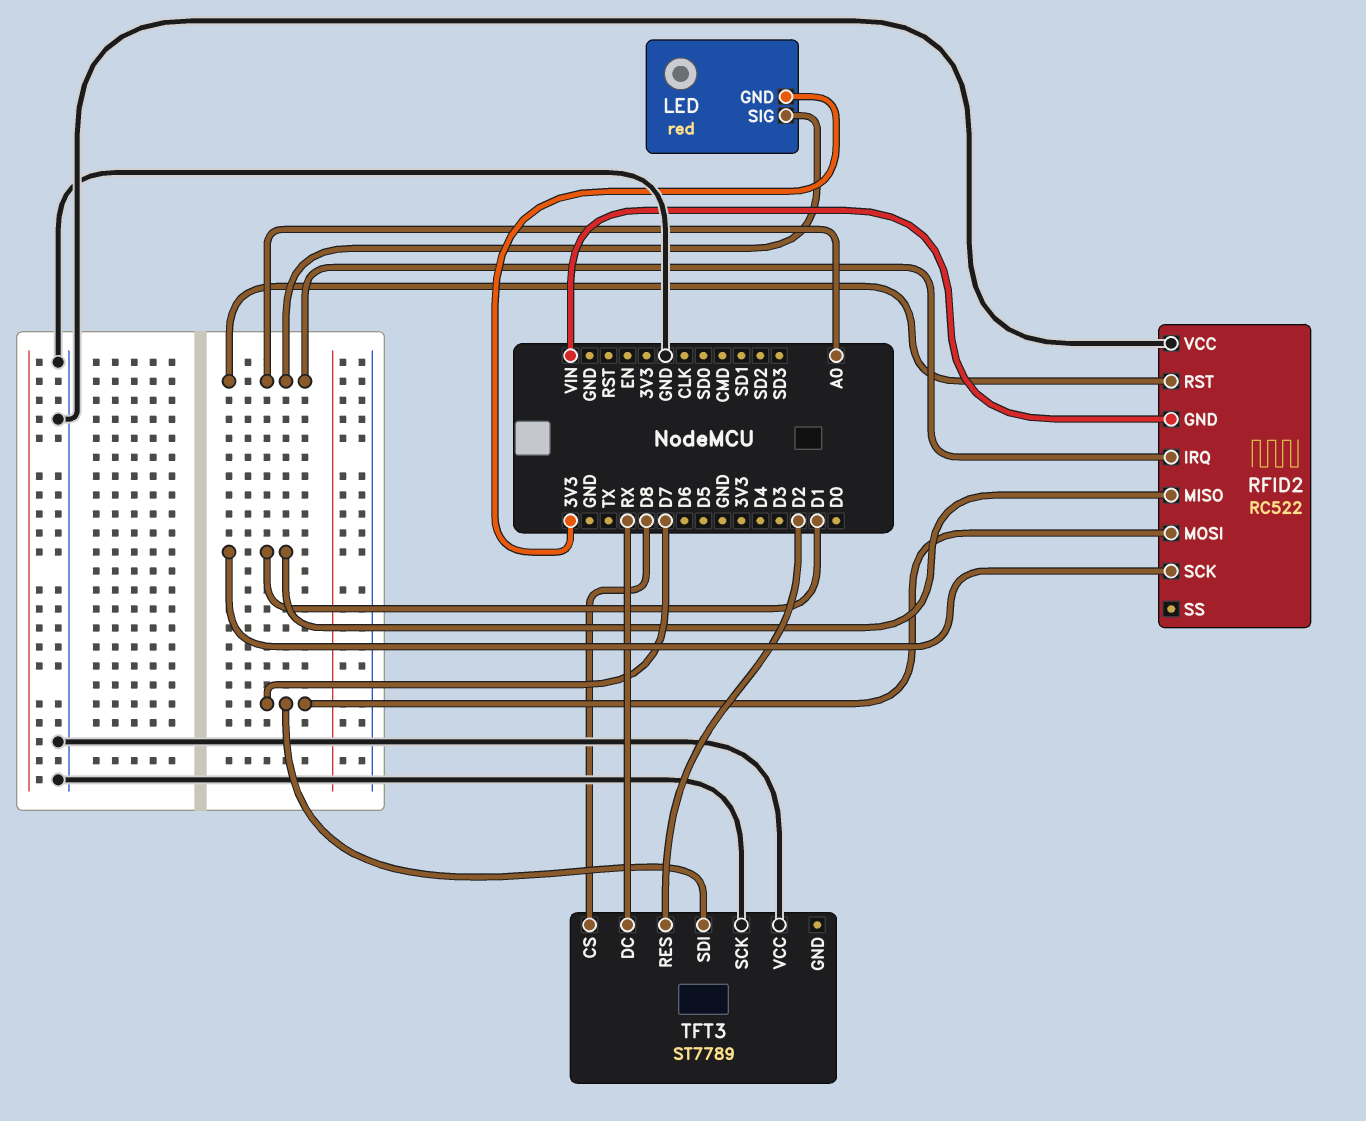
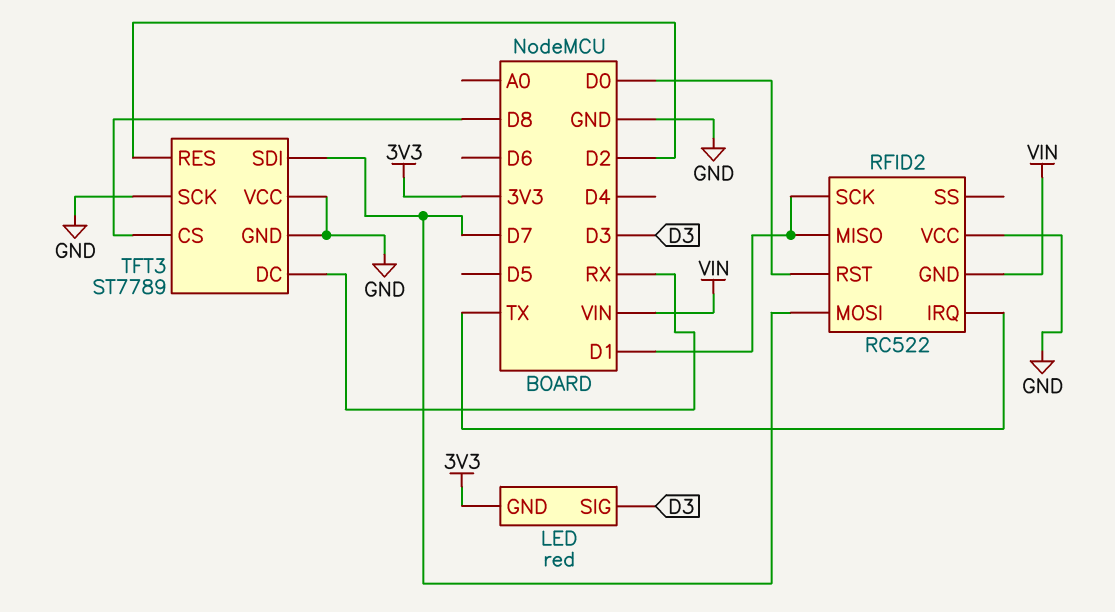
LED pin SIG: A0 -> D3
RFID2 pin IRQ: A0 -> TX
RFID2 pin RST: A0 -> D0
TFT3 pin GND: none -> GND

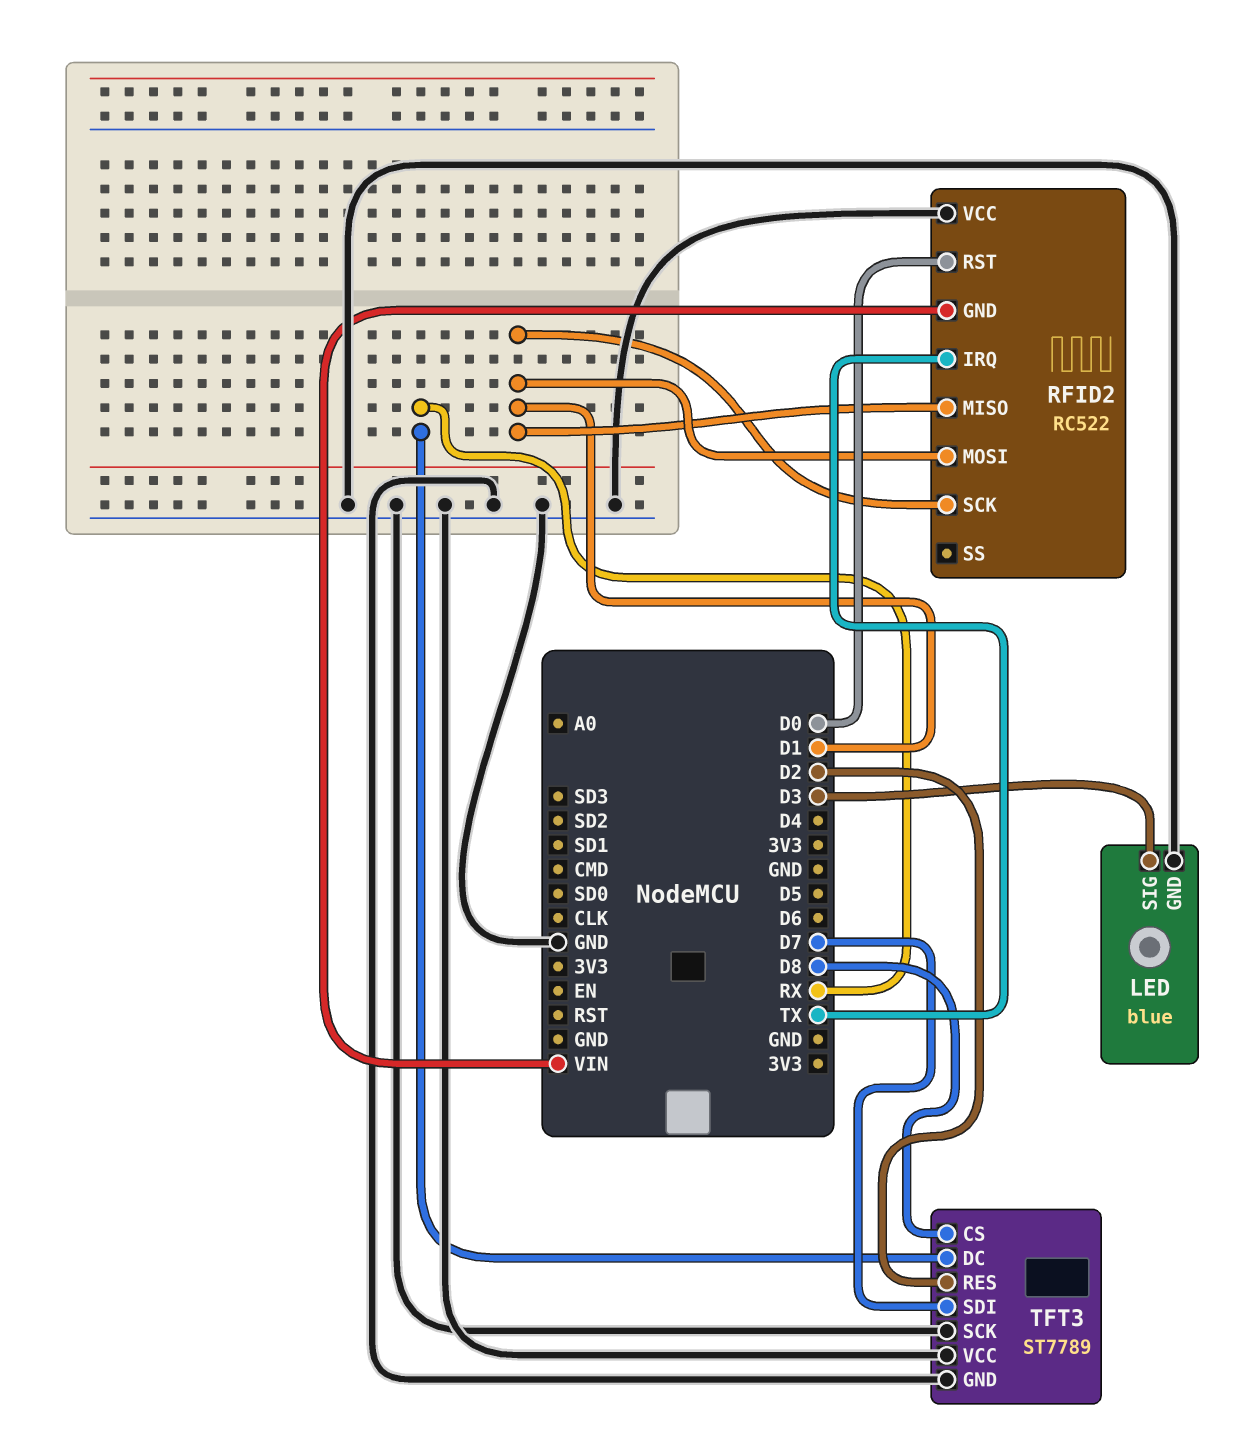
LED: red -> blue
LED pin GND: 3V3 -> GND
RFID2 pin MOSI: D7 -> D1

